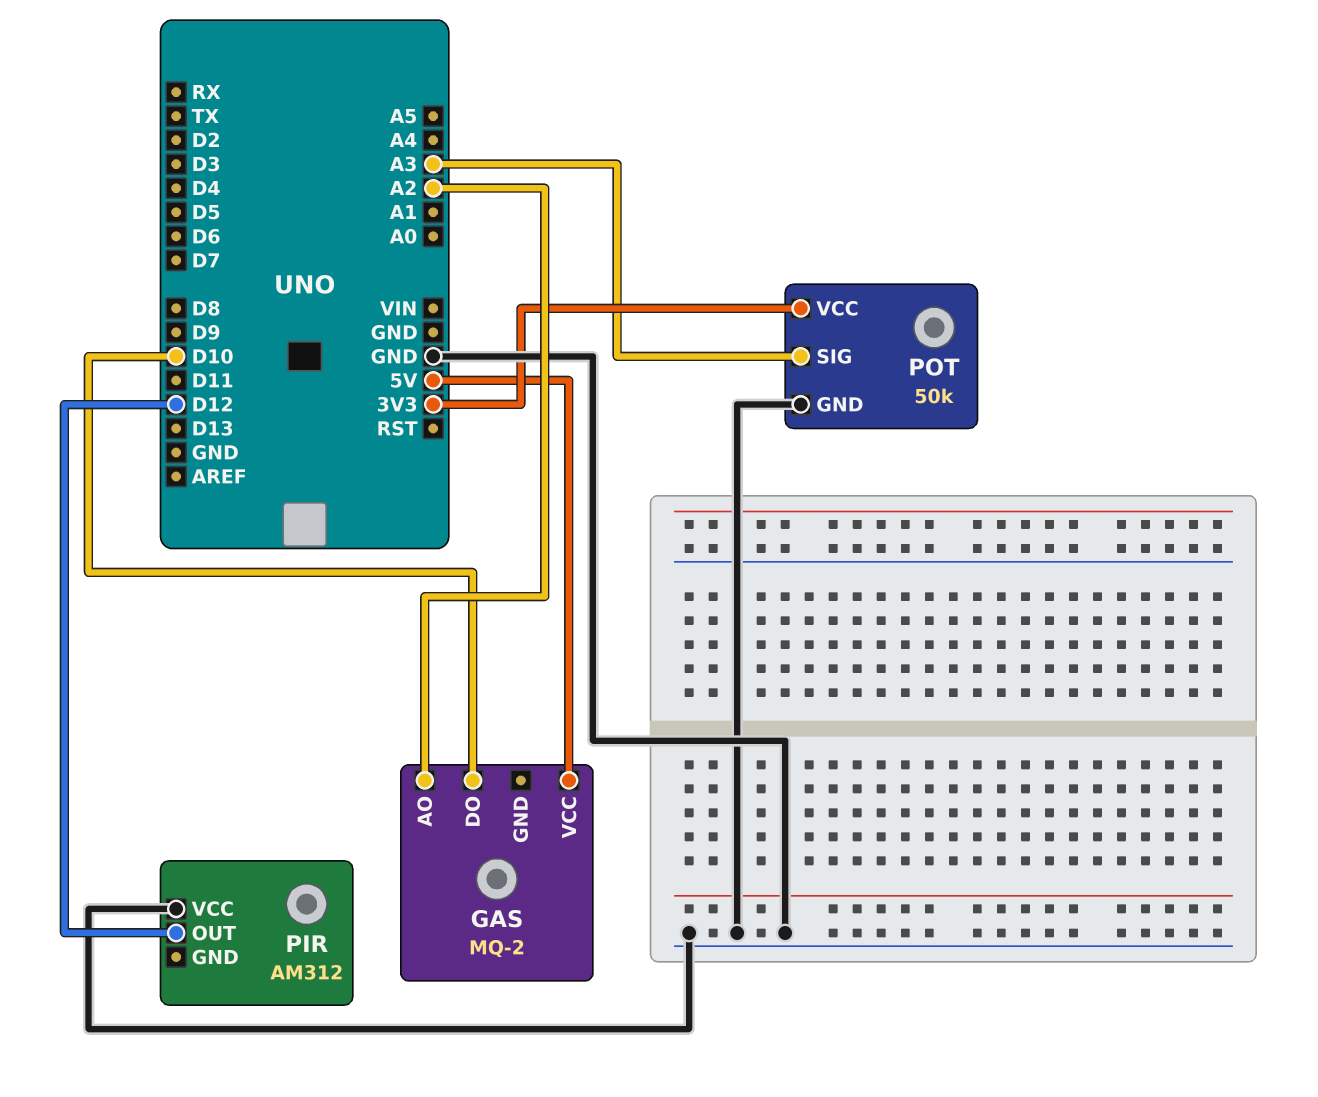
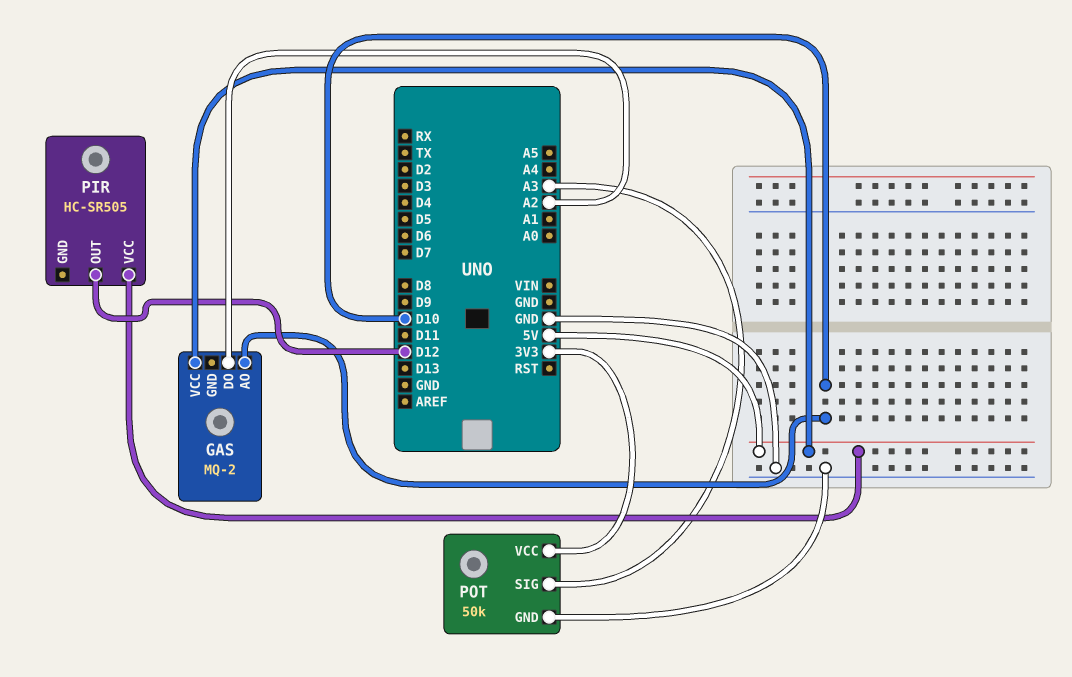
GAS pin AO: A2 -> D10
GAS pin DO: D10 -> A2
PIR: AM312 -> HC-SR505
PIR pin VCC: GND -> 5V

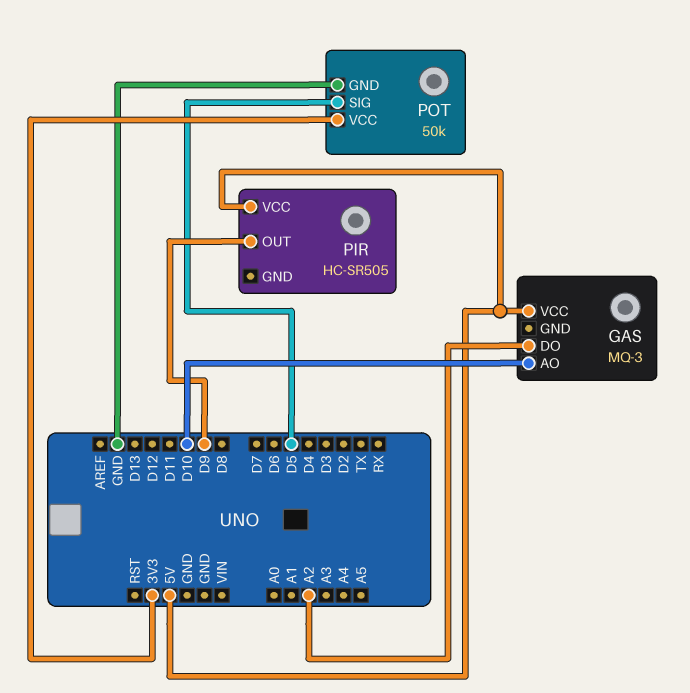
GAS: MQ-2 -> MQ-3
PIR pin OUT: D12 -> D9
POT pin SIG: A3 -> D5

